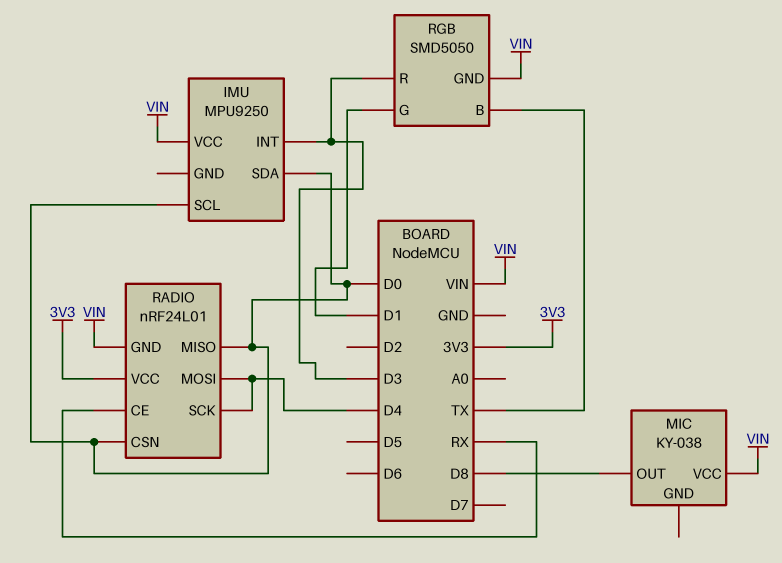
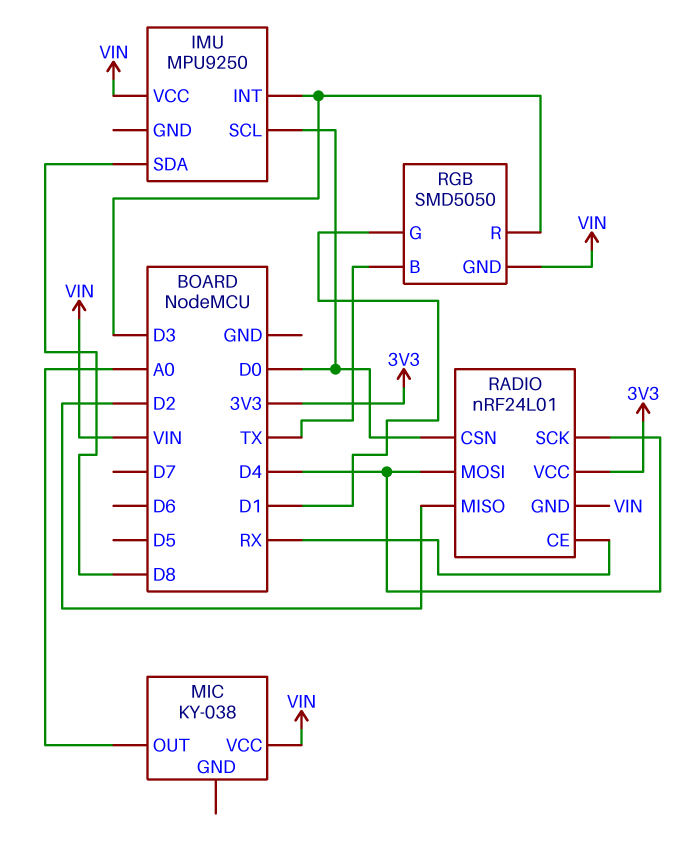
IMU pin SDA: D0 -> D8
MIC pin OUT: D8 -> A0
RADIO pin MISO: D0 -> D2

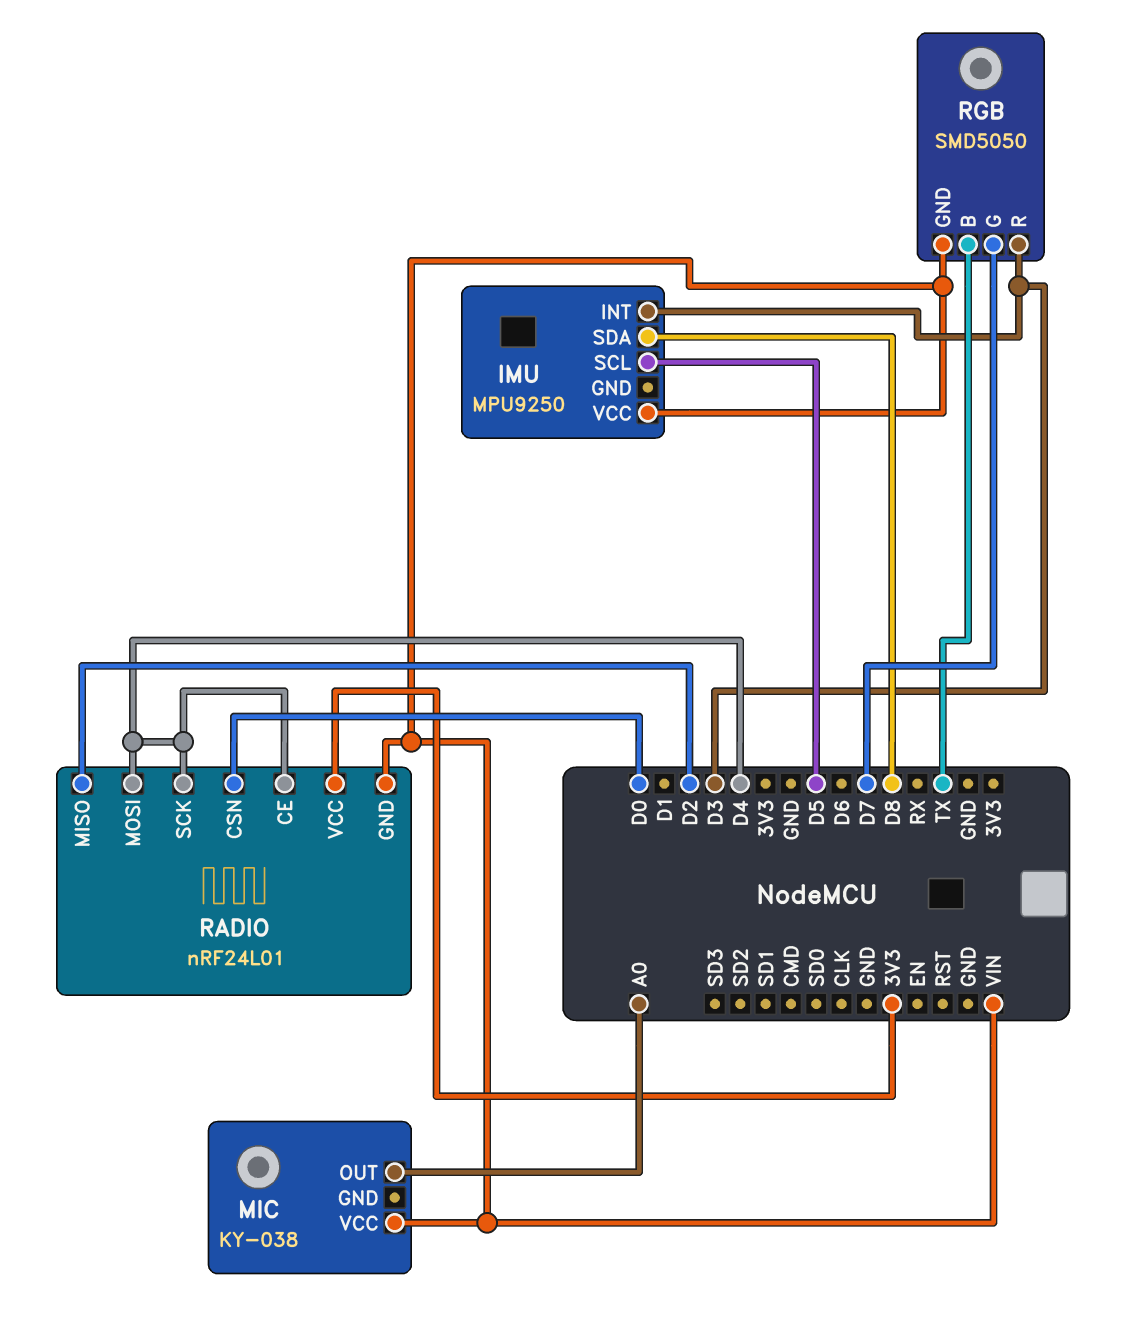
IMU pin SCL: D0 -> D5
RADIO pin CE: RX -> D4
RGB pin G: D1 -> D7

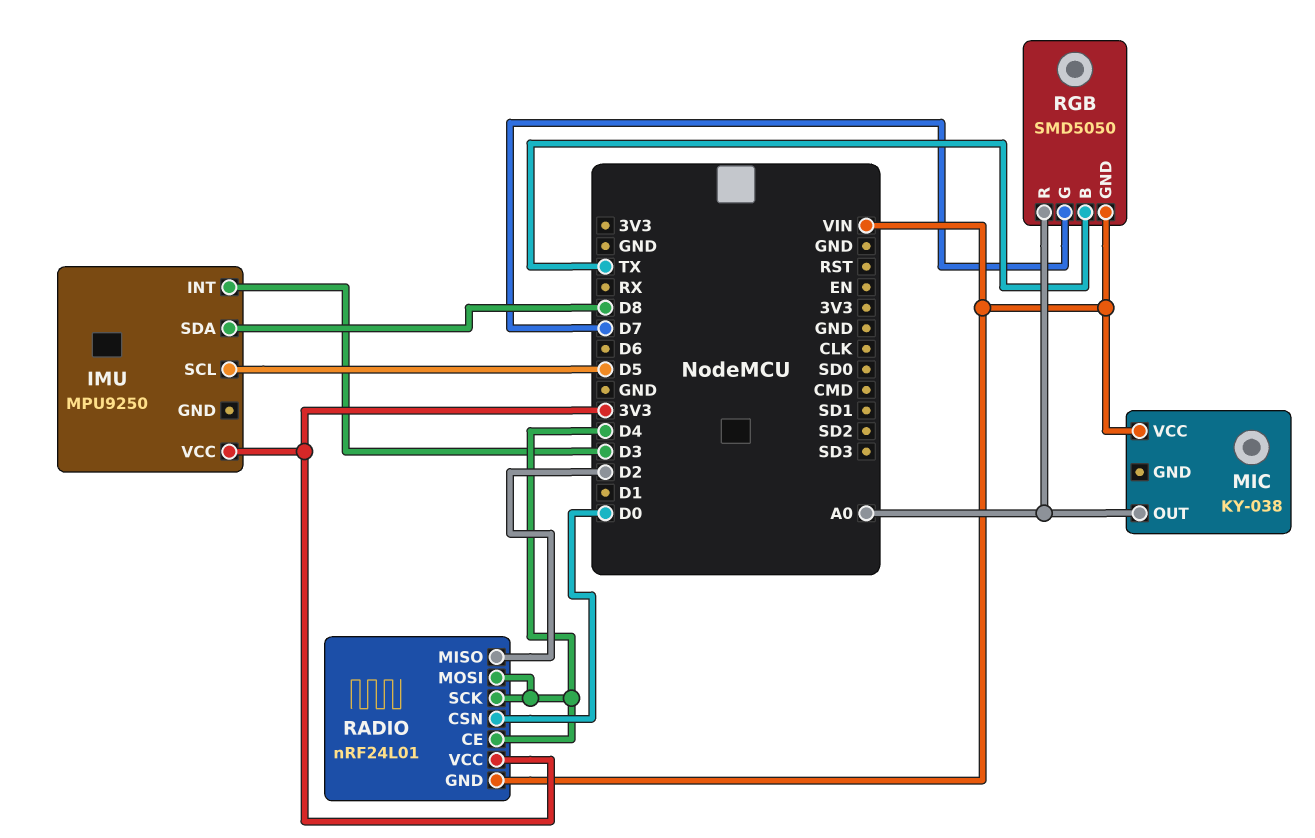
IMU pin VCC: VIN -> 3V3
RGB pin R: D3 -> A0

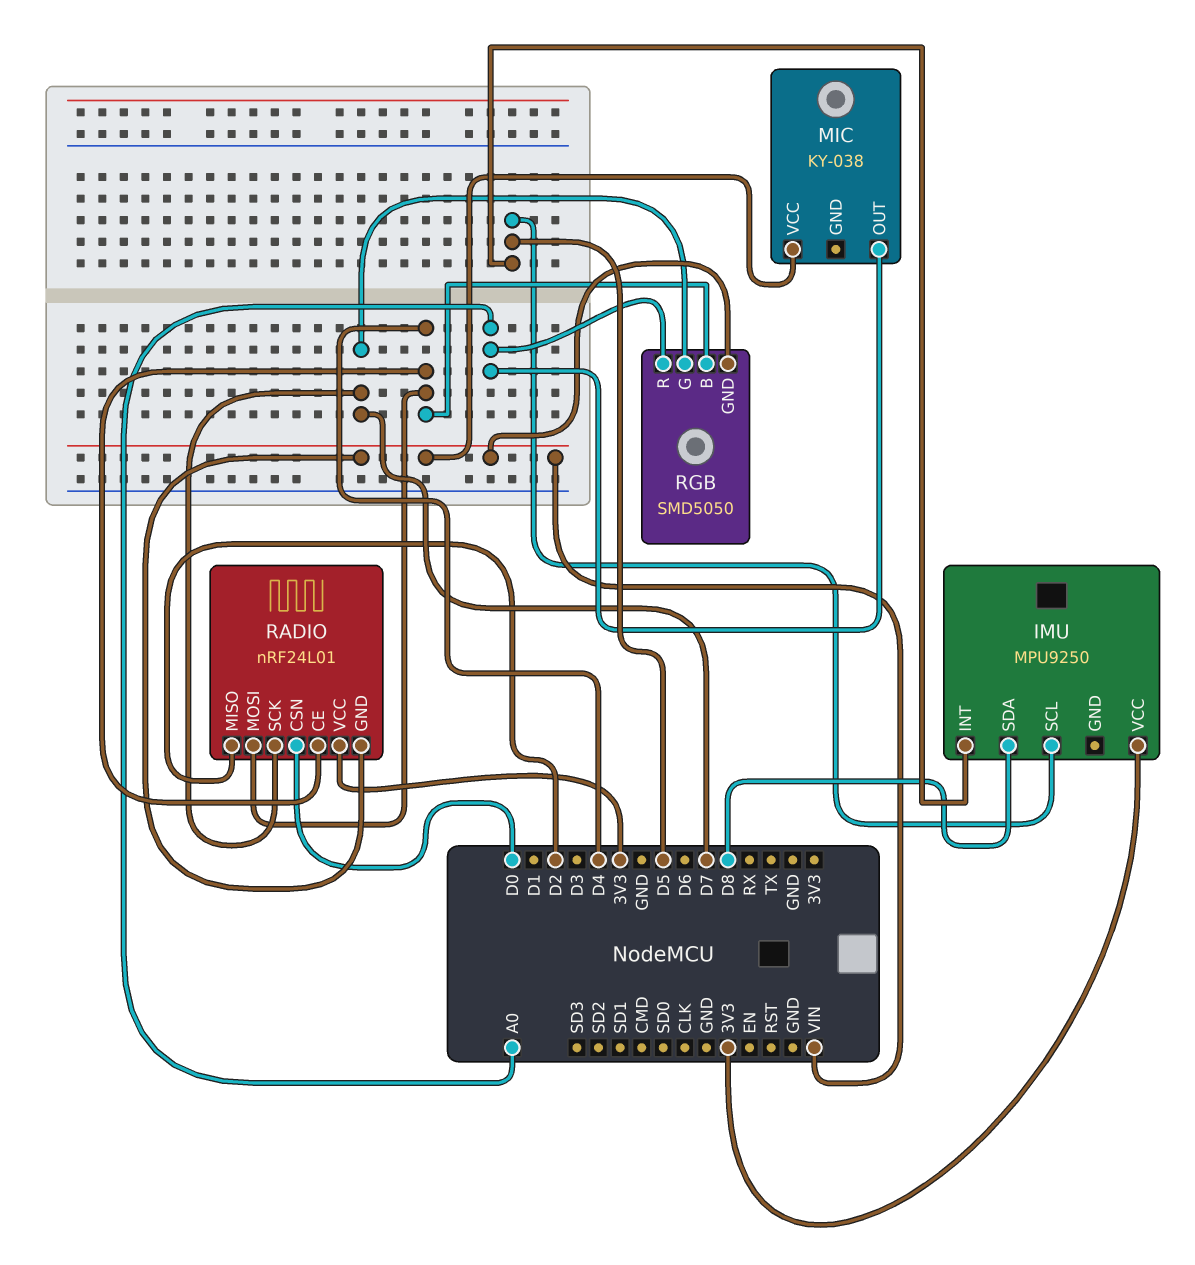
IMU pin INT: D3 -> D5
RADIO pin SCK: D4 -> D7
RGB pin B: TX -> D4

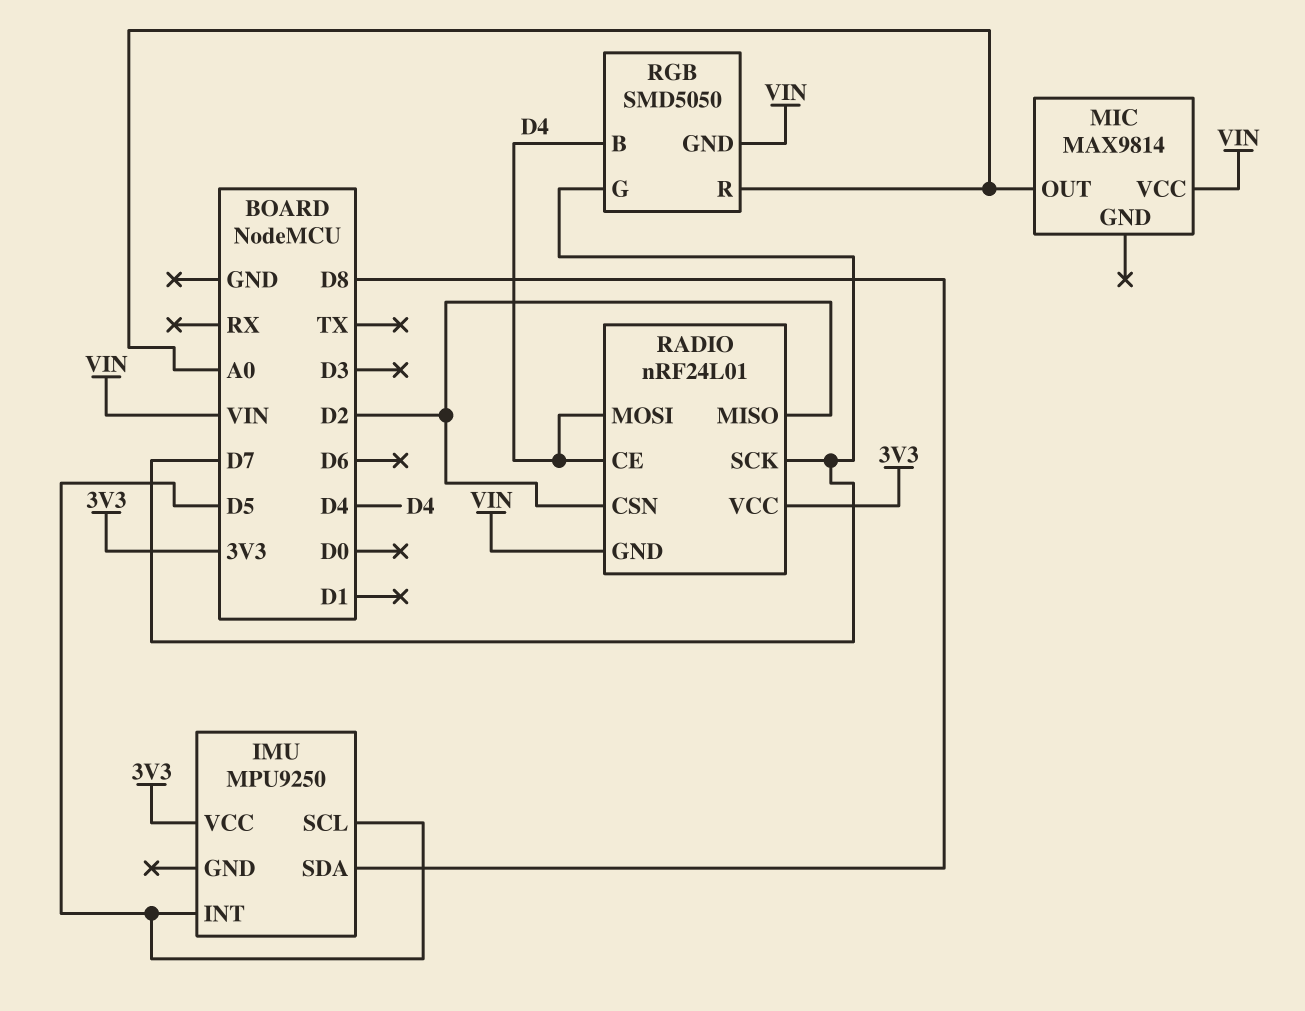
MIC: KY-038 -> MAX9814
RADIO pin CSN: D0 -> D2

